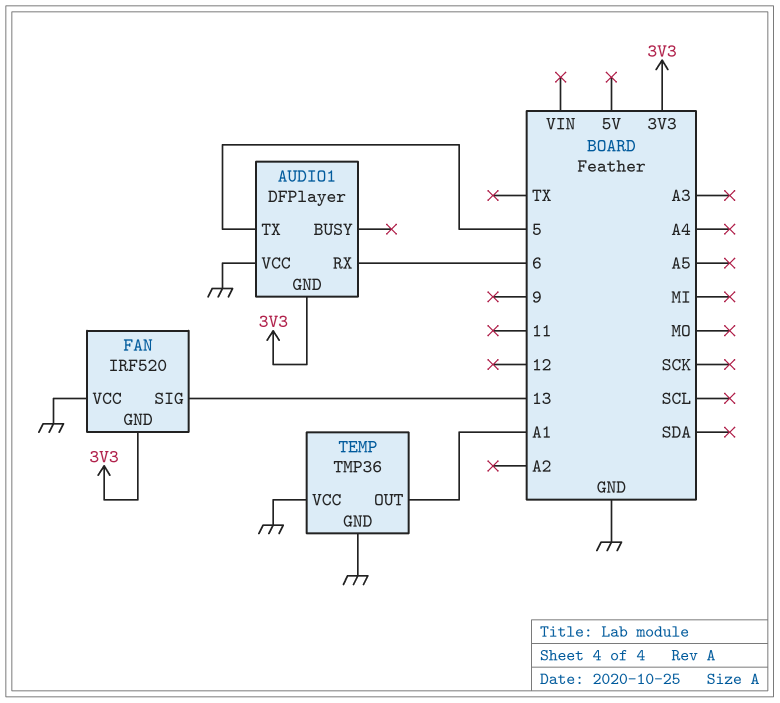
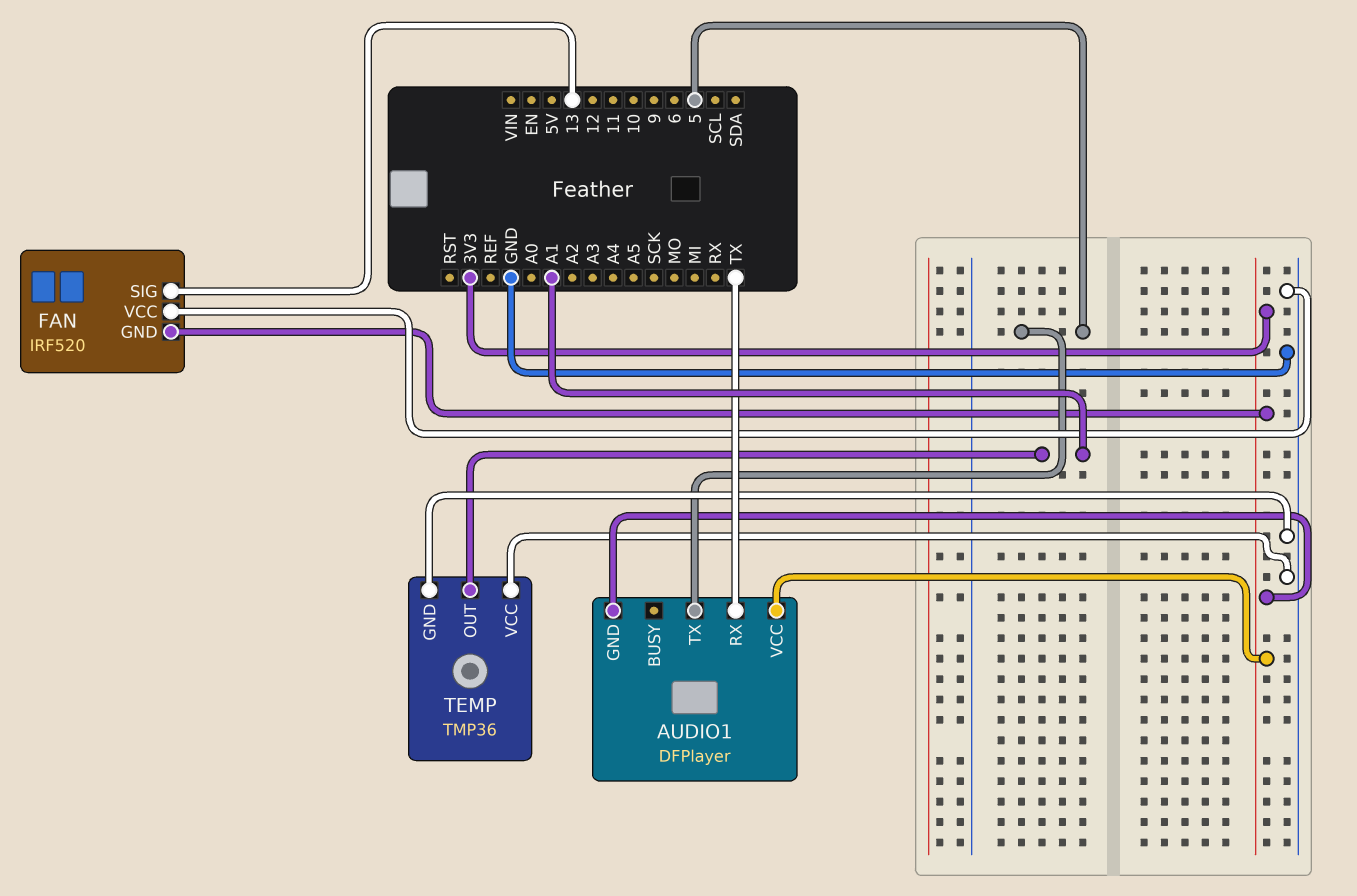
AUDIO1 pin RX: 6 -> TX
AUDIO1 pin VCC: GND -> 3V3

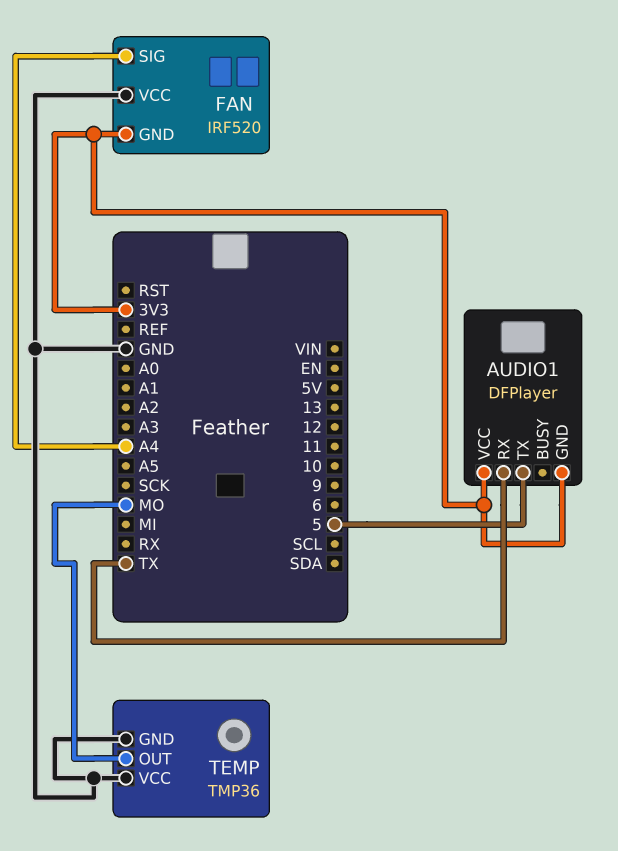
FAN pin SIG: 13 -> A4
TEMP pin OUT: A1 -> MO

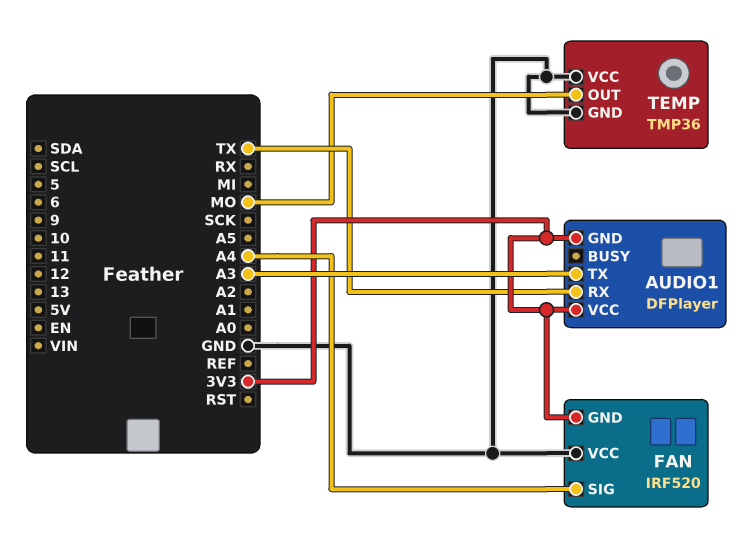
AUDIO1 pin TX: 5 -> A3

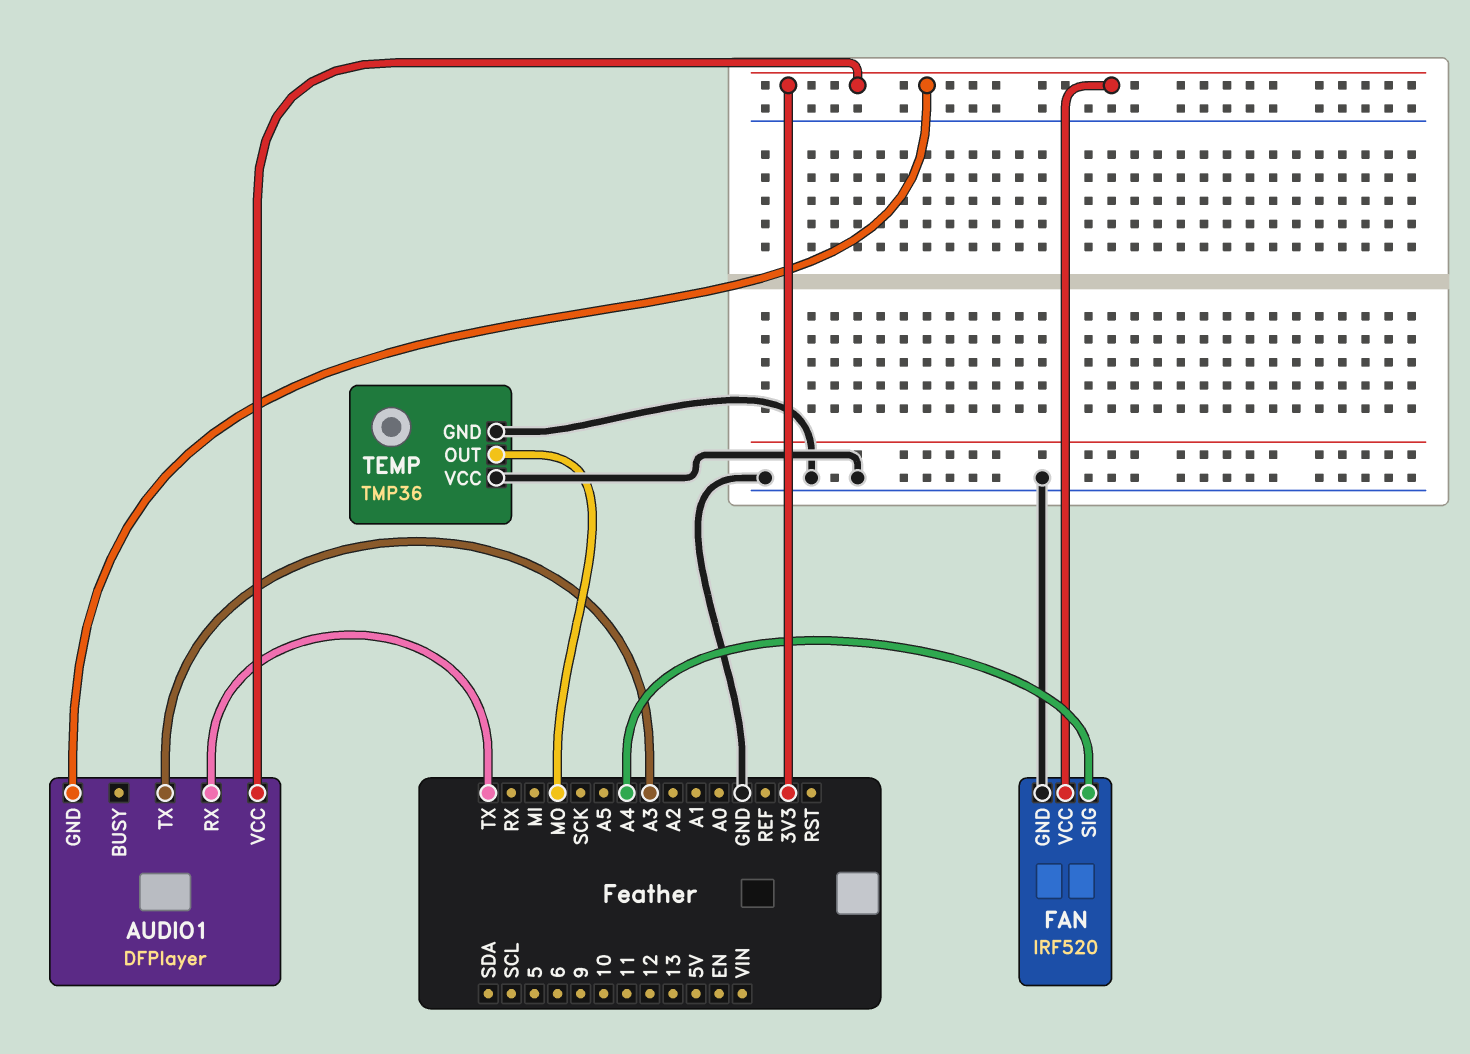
FAN pin GND: 3V3 -> GND
FAN pin VCC: GND -> 3V3

